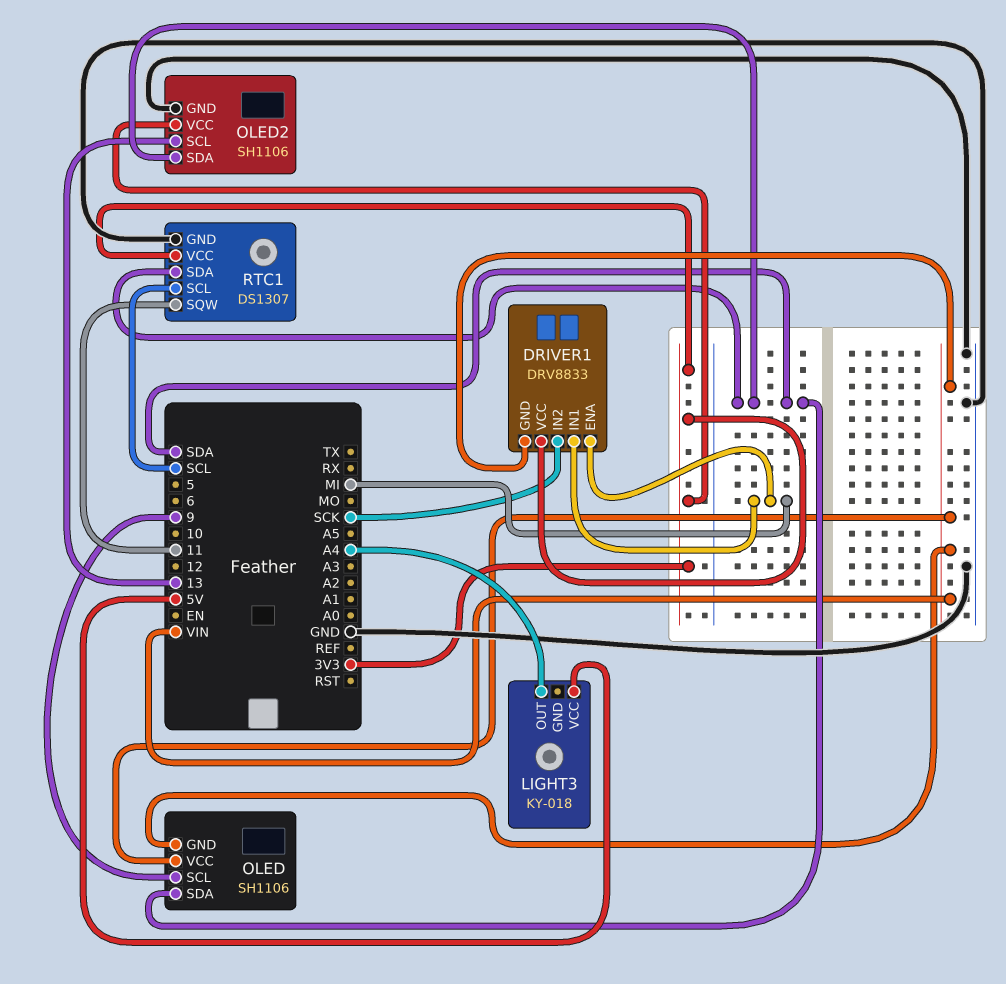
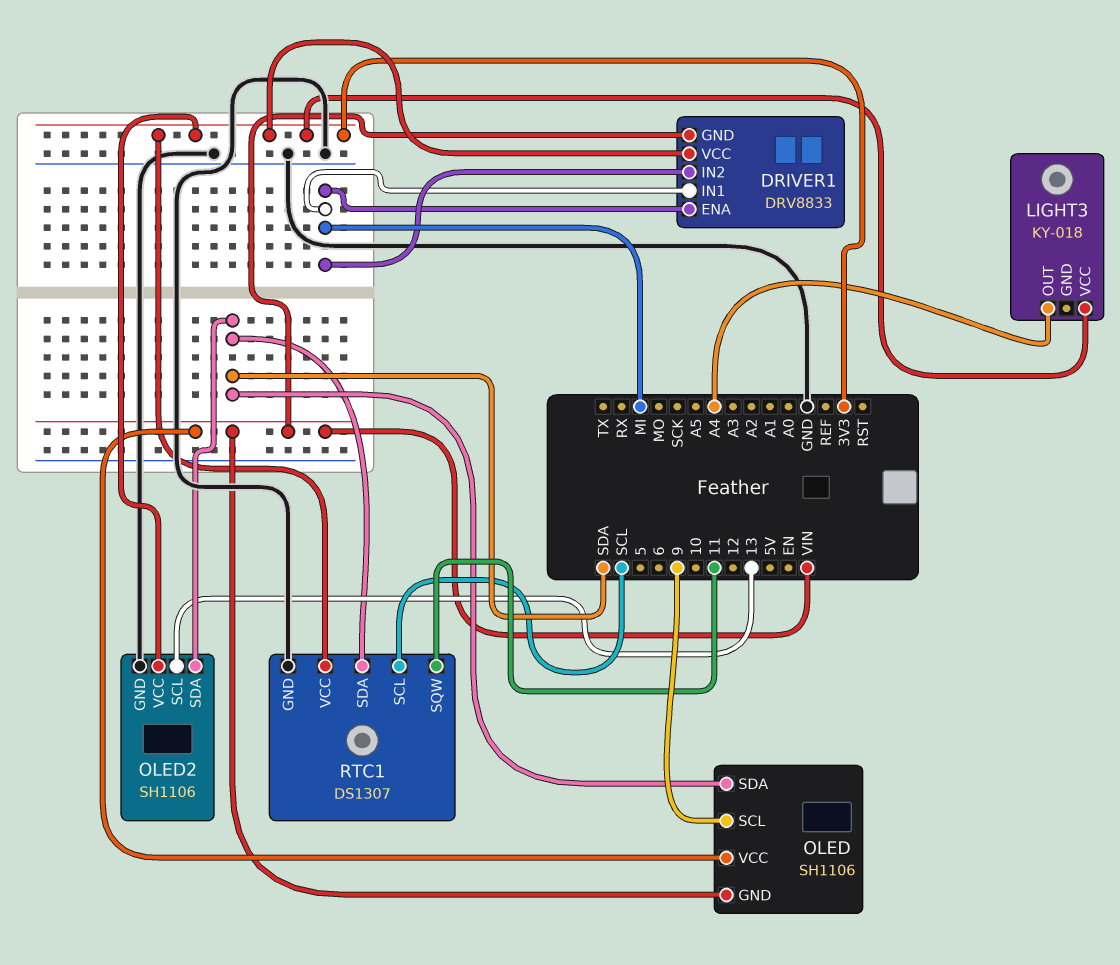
DRIVER1 pin IN2: SCK -> MI
LIGHT3 pin VCC: 5V -> 3V3

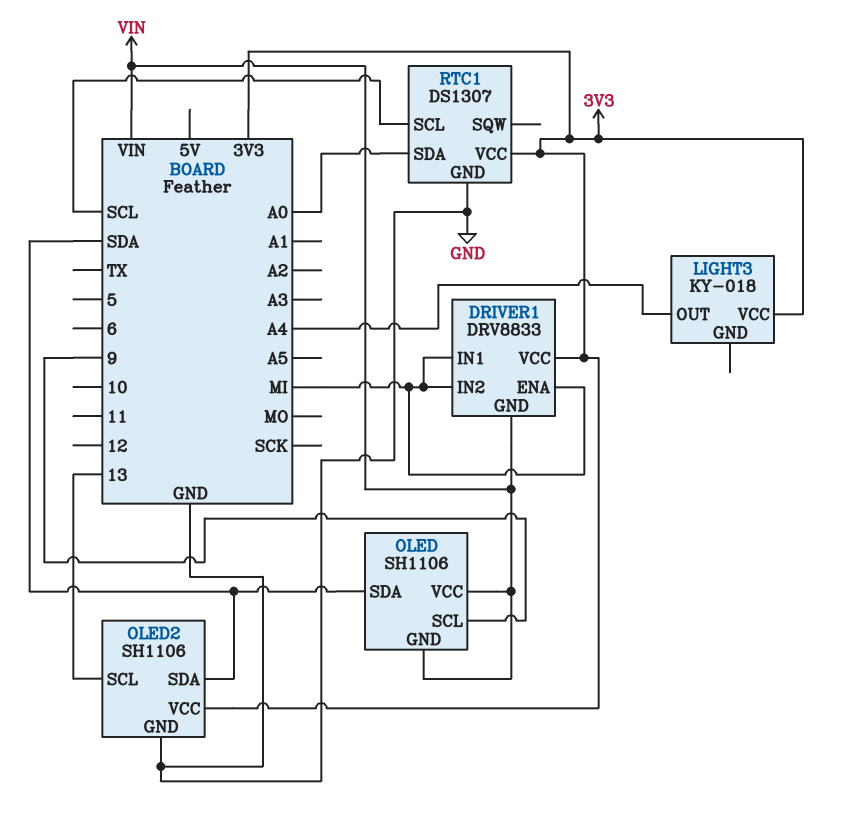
RTC1 pin SDA: SDA -> A0
RTC1 pin SQW: 11 -> none

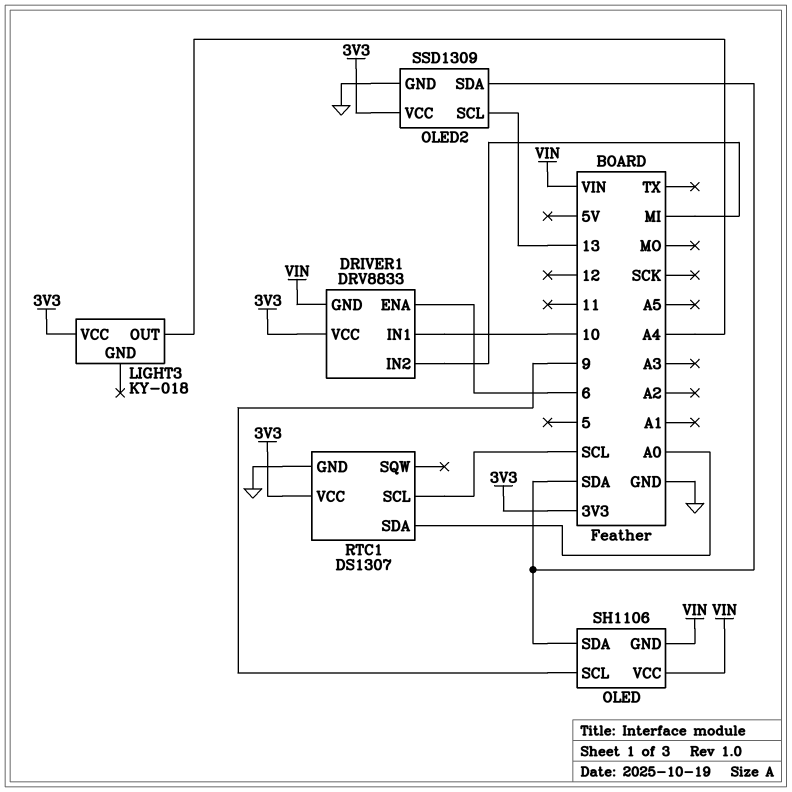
DRIVER1 pin ENA: MI -> 6
DRIVER1 pin IN1: MI -> 10
OLED2: SH1106 -> SSD1309

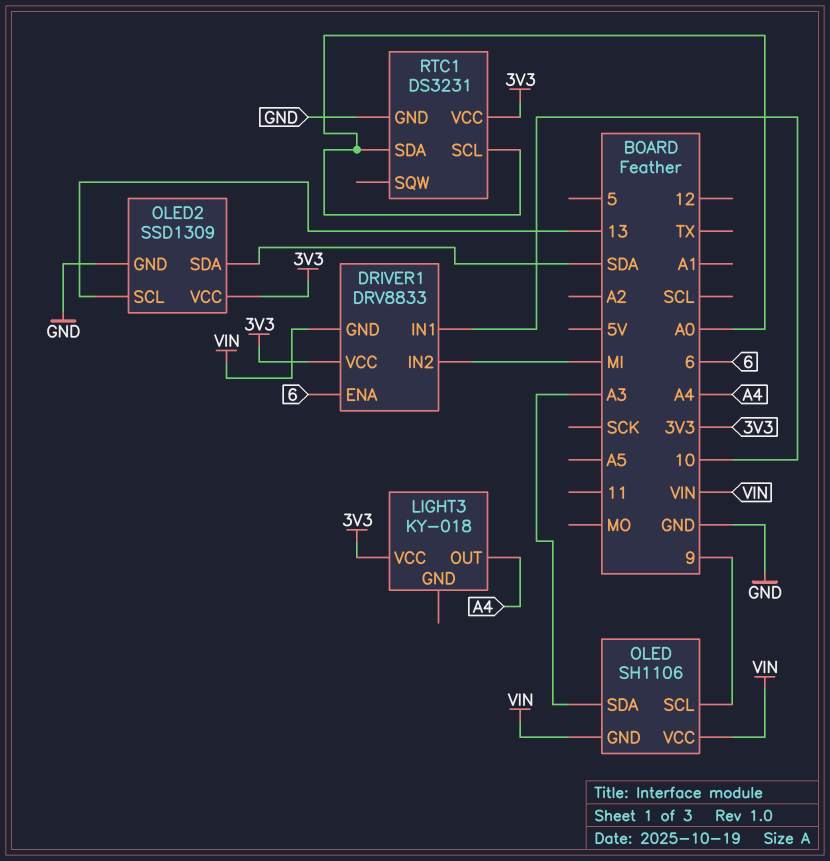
OLED pin SDA: SDA -> A3
RTC1: DS1307 -> DS3231
RTC1 pin SCL: SCL -> A0

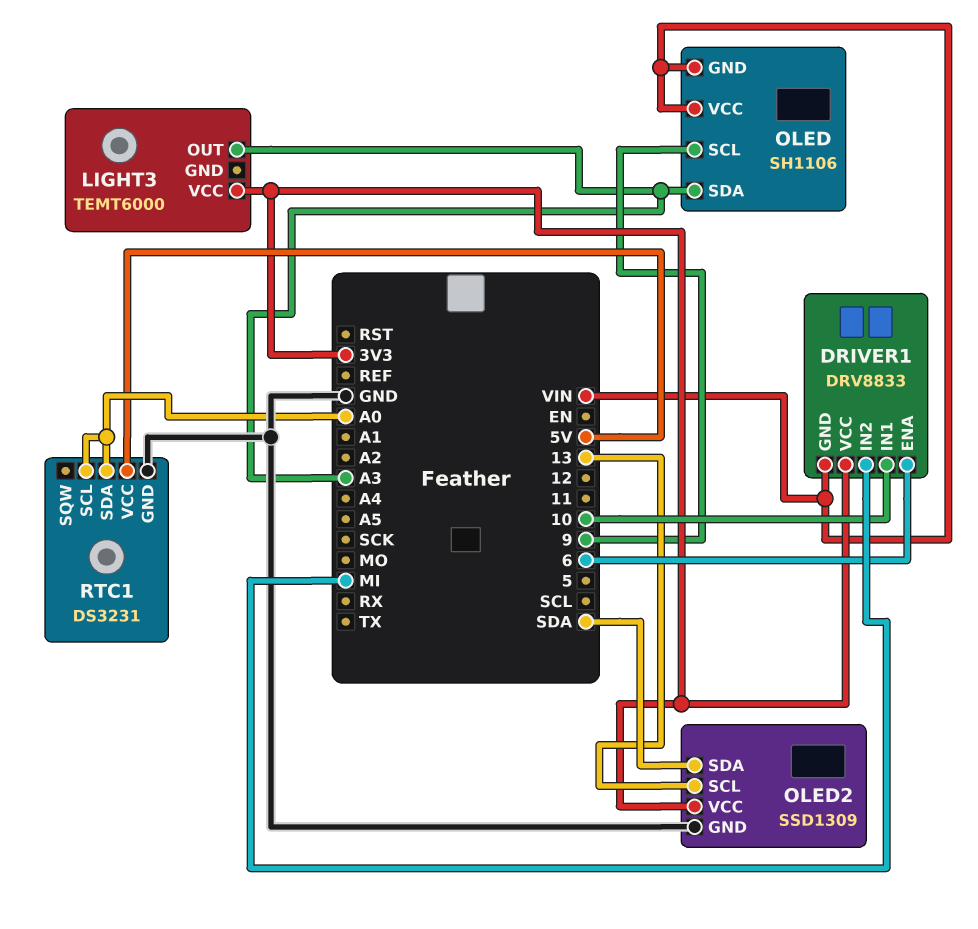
LIGHT3: KY-018 -> TEMT6000
LIGHT3 pin OUT: A4 -> A3
RTC1 pin VCC: 3V3 -> 5V

